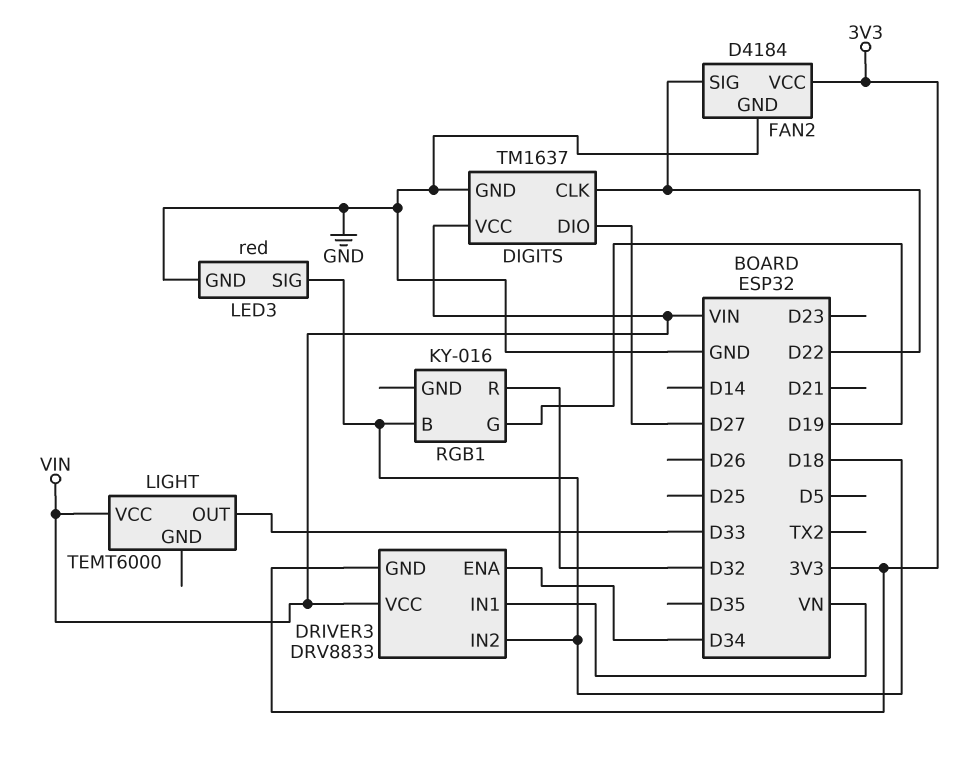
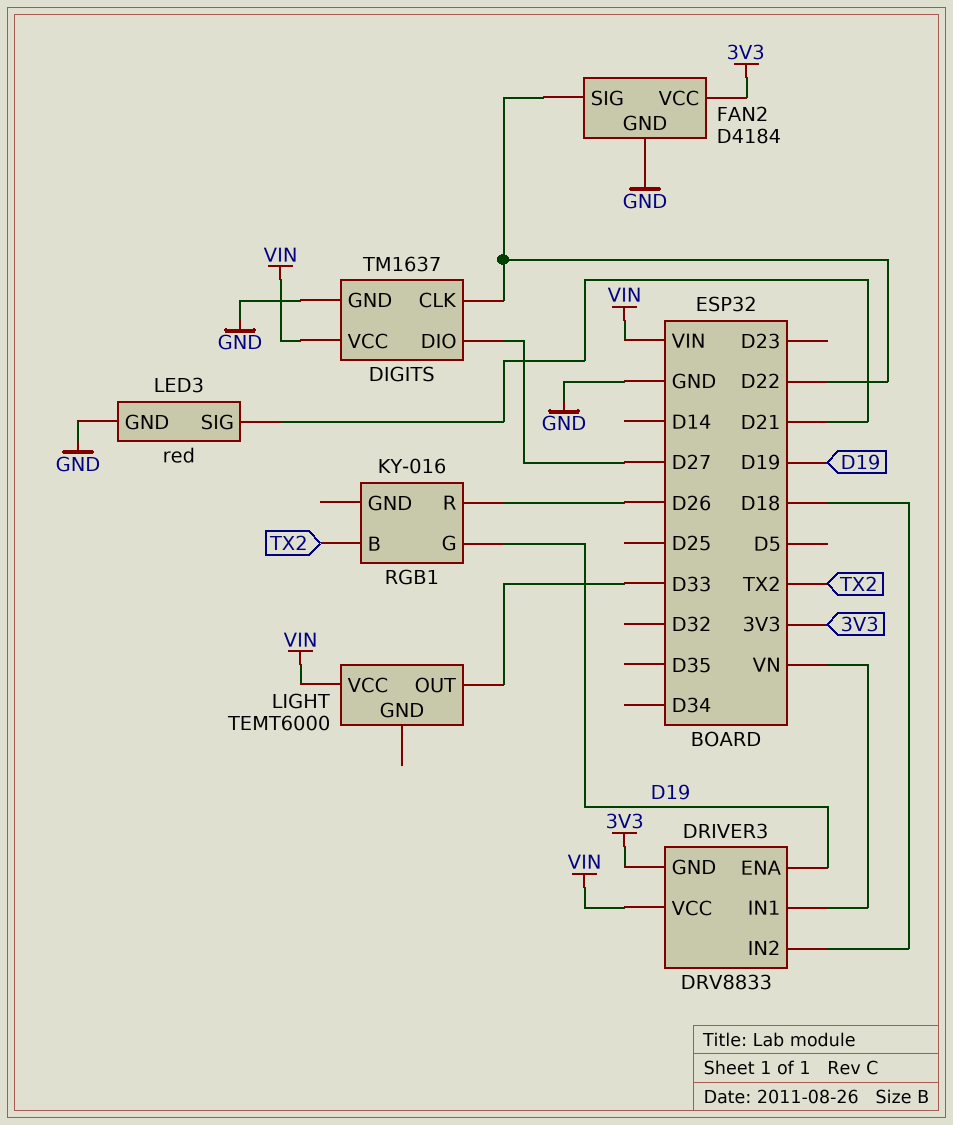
DRIVER3 pin ENA: D34 -> D19
LED3 pin SIG: D18 -> D21
RGB1 pin B: D18 -> TX2
RGB1 pin R: D32 -> D26

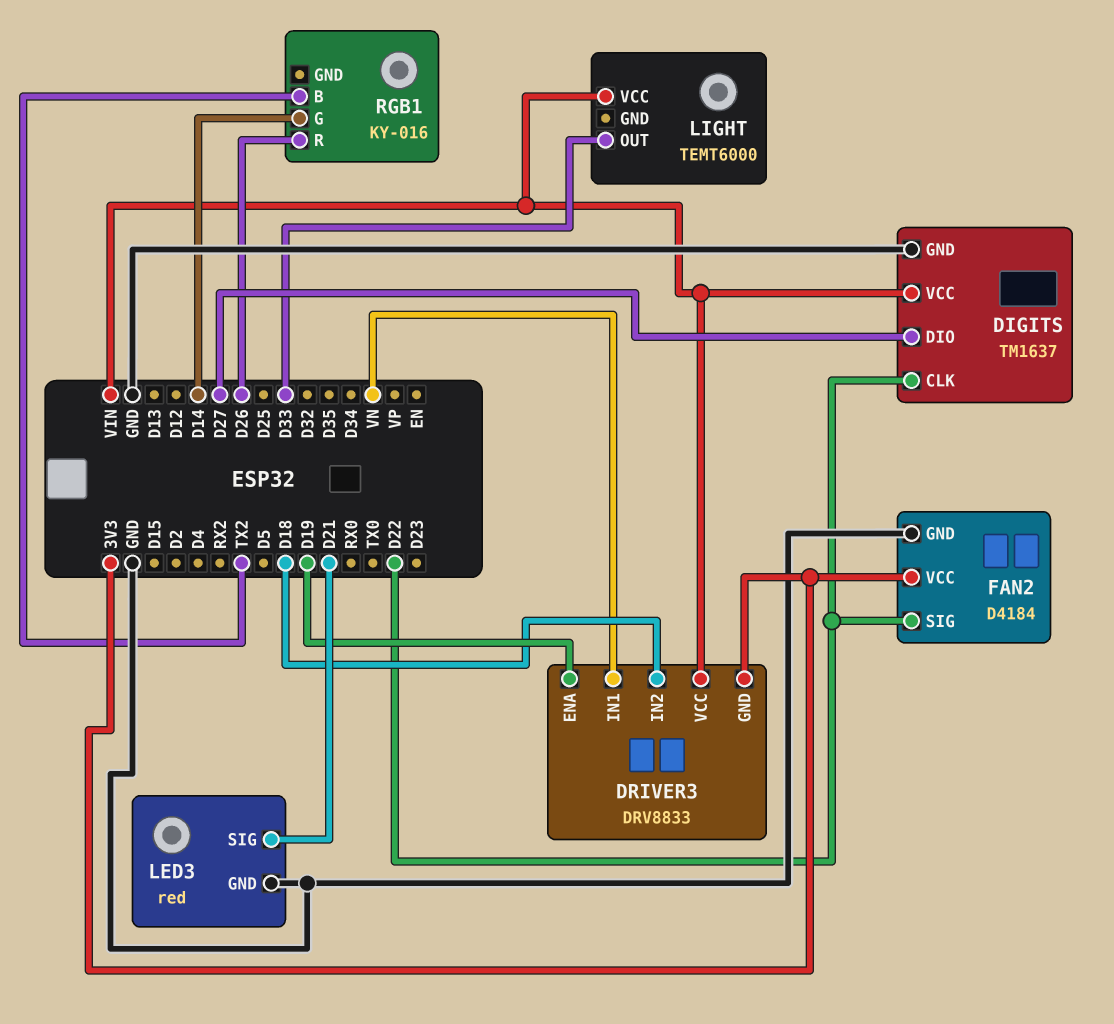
RGB1 pin G: D19 -> D14

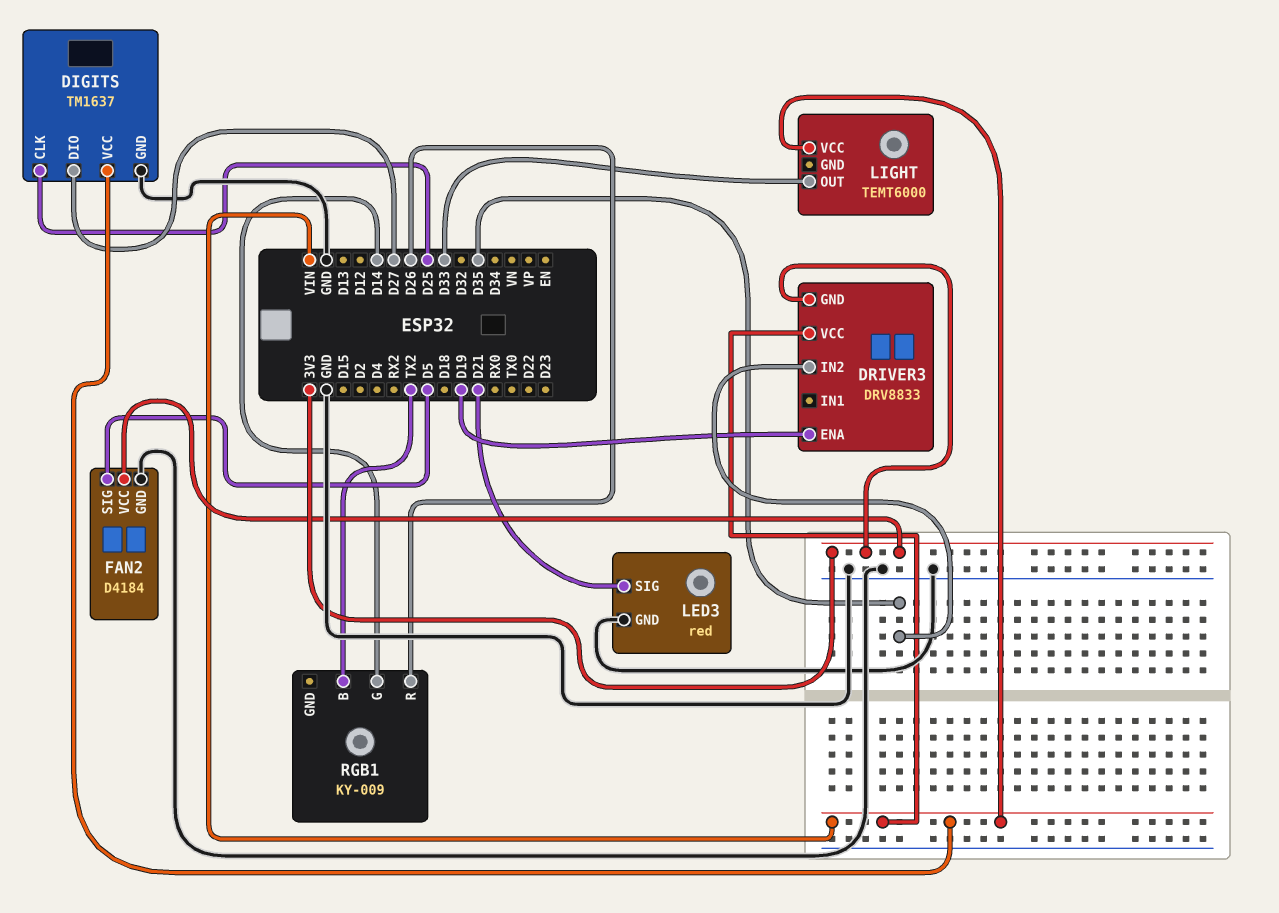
DIGITS pin CLK: D22 -> D25
DRIVER3 pin IN1: VN -> none
DRIVER3 pin IN2: D18 -> D35
FAN2 pin SIG: D22 -> D5
RGB1: KY-016 -> KY-009

